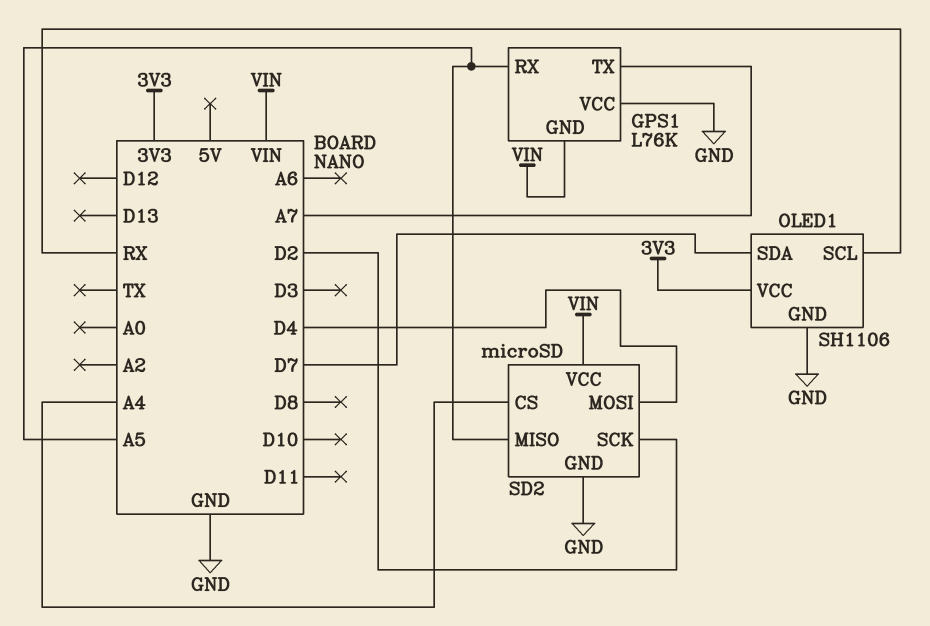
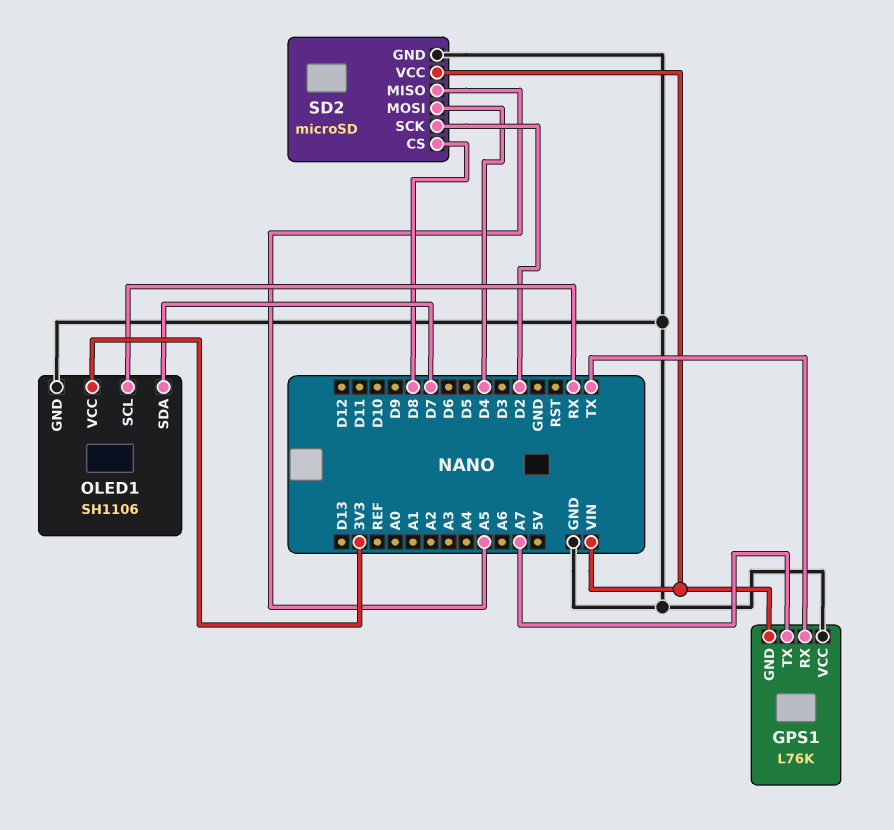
GPS1 pin RX: A5 -> TX
SD2 pin CS: A4 -> D8

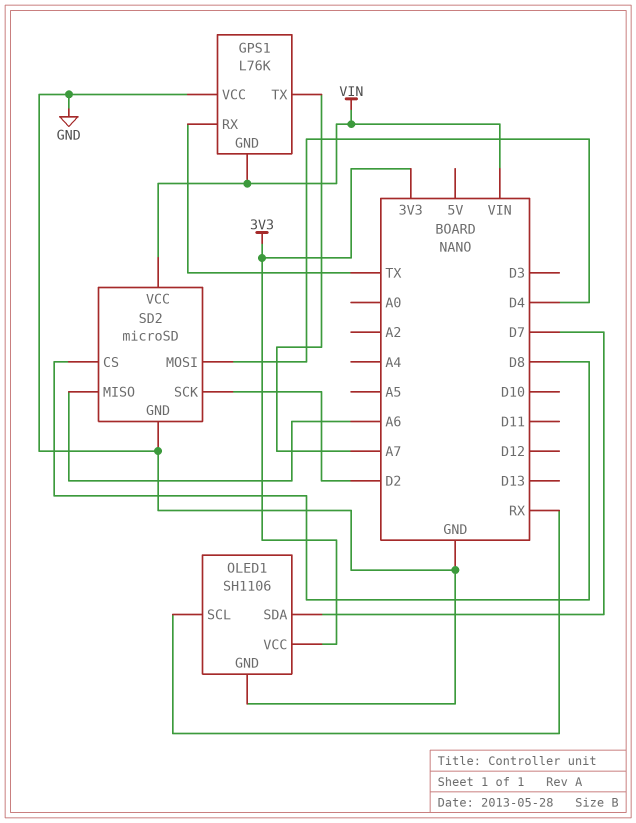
SD2 pin MISO: A5 -> A6

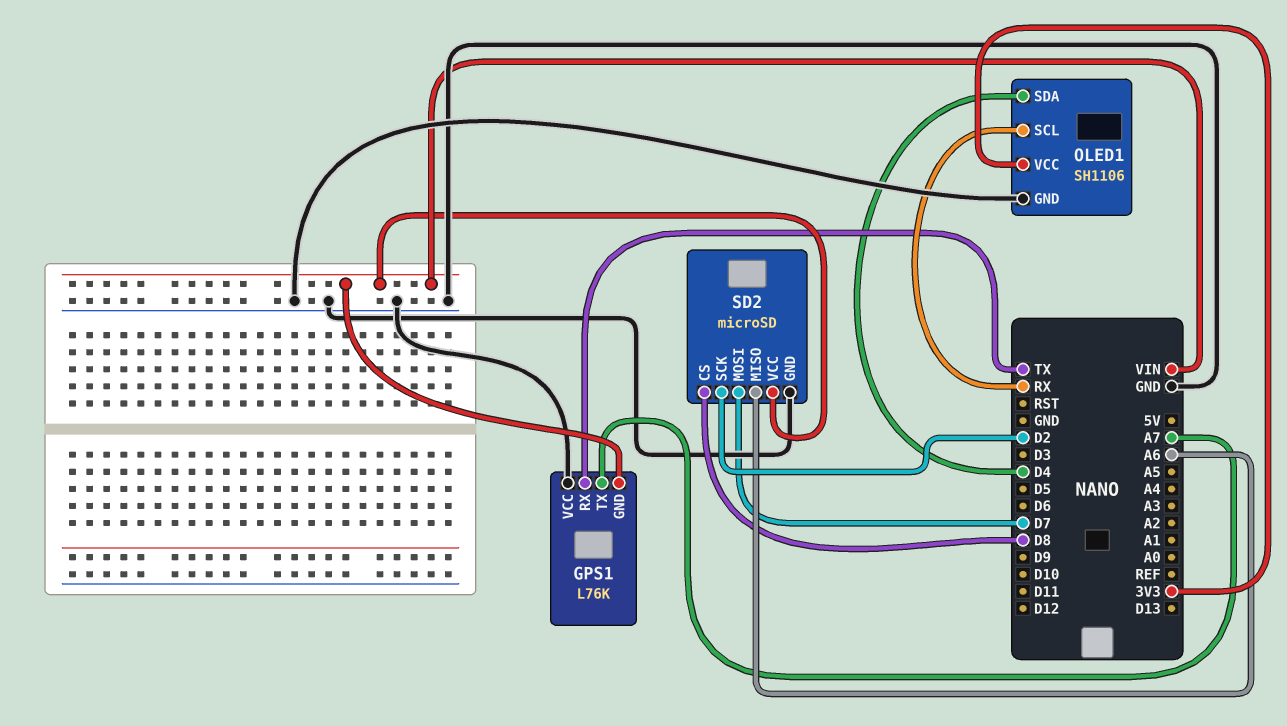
OLED1 pin SDA: D7 -> D4
SD2 pin MOSI: D4 -> D7

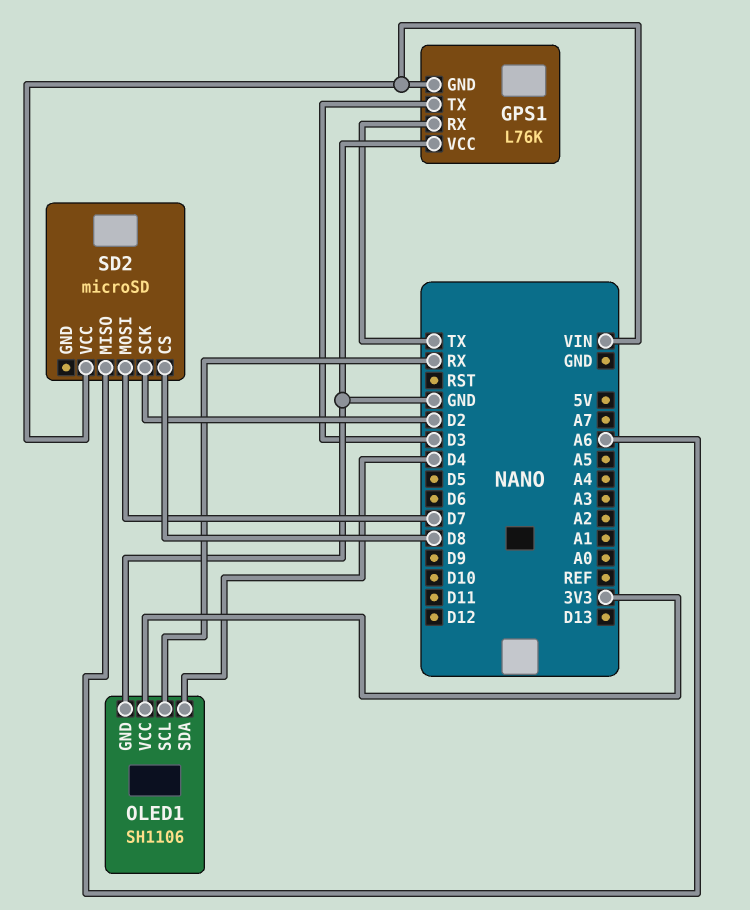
GPS1 pin TX: A7 -> D3
SD2 pin GND: GND -> none

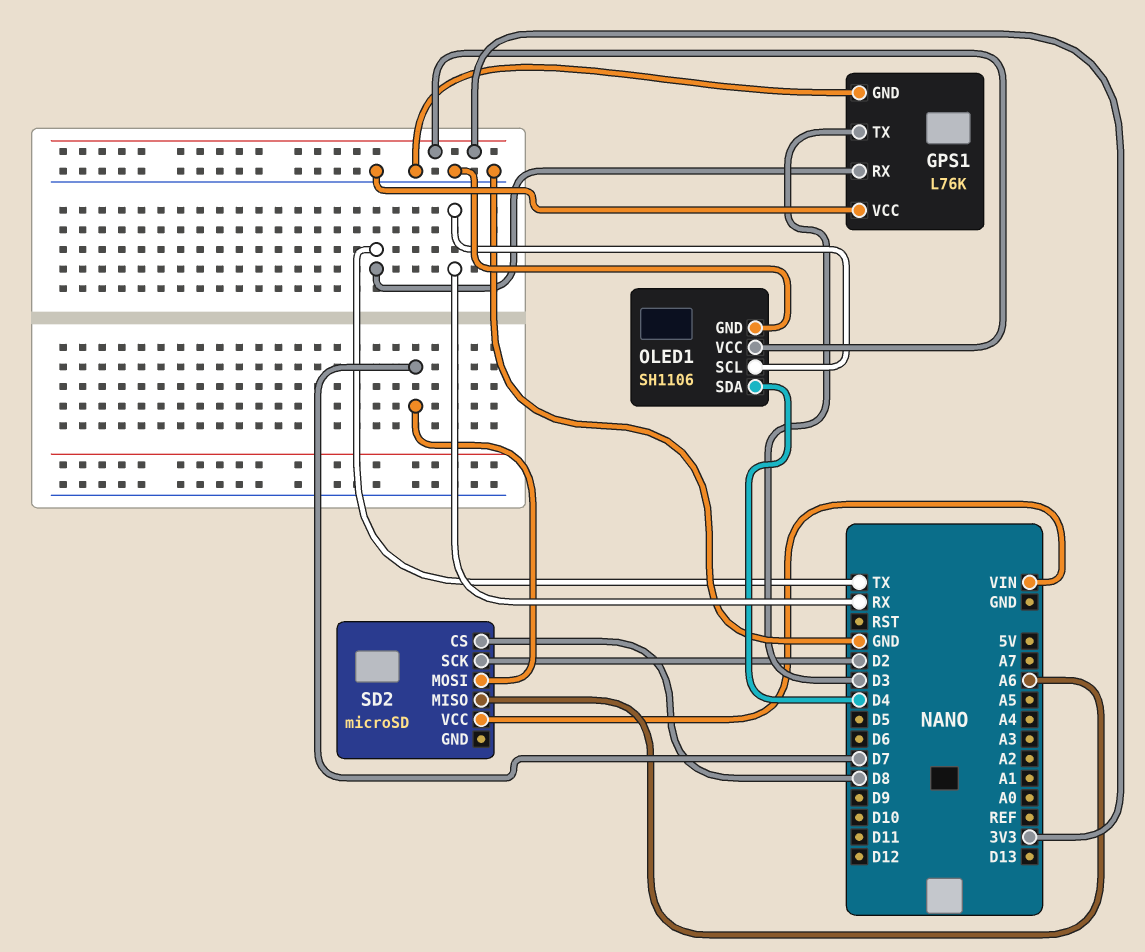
GPS1 pin GND: VIN -> GND

